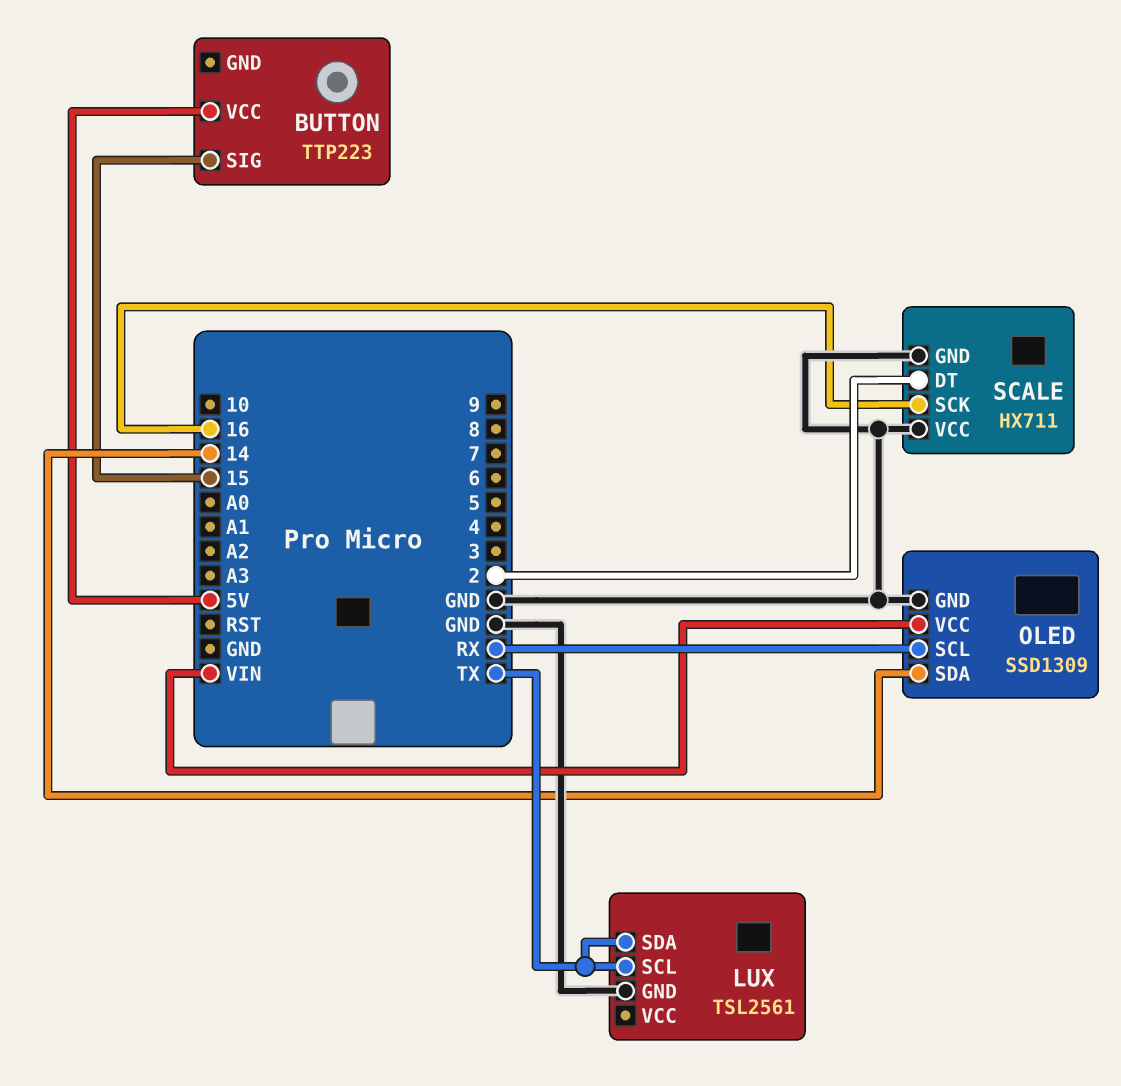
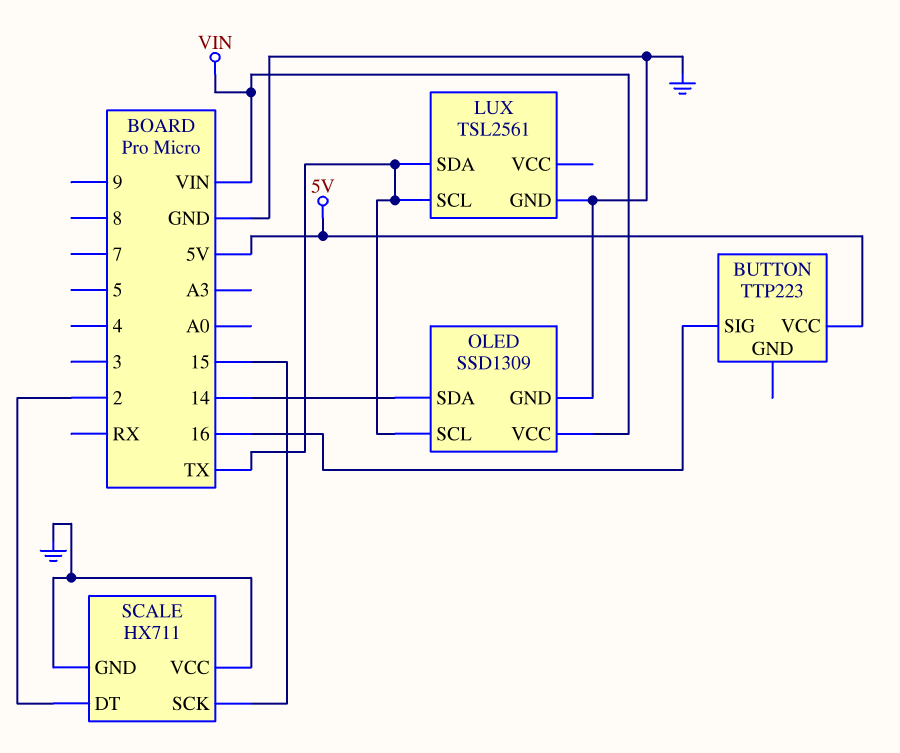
BUTTON pin SIG: 15 -> 16
OLED pin SCL: RX -> TX
SCALE pin SCK: 16 -> 15

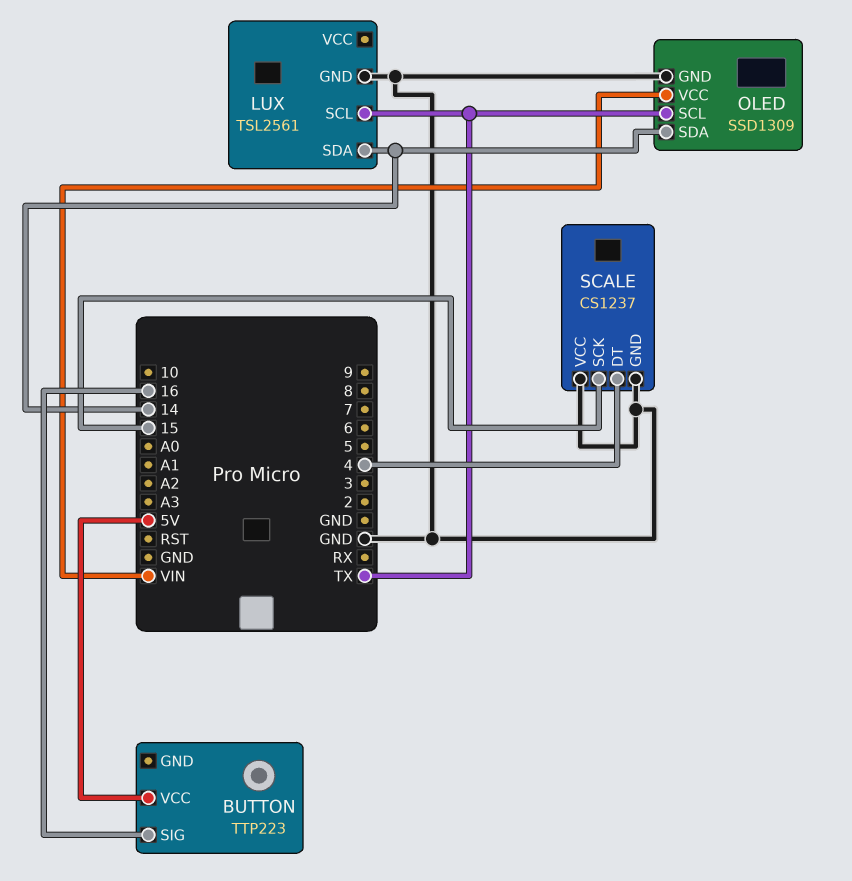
LUX pin SDA: TX -> 14
SCALE: HX711 -> CS1237
SCALE pin DT: 2 -> 4

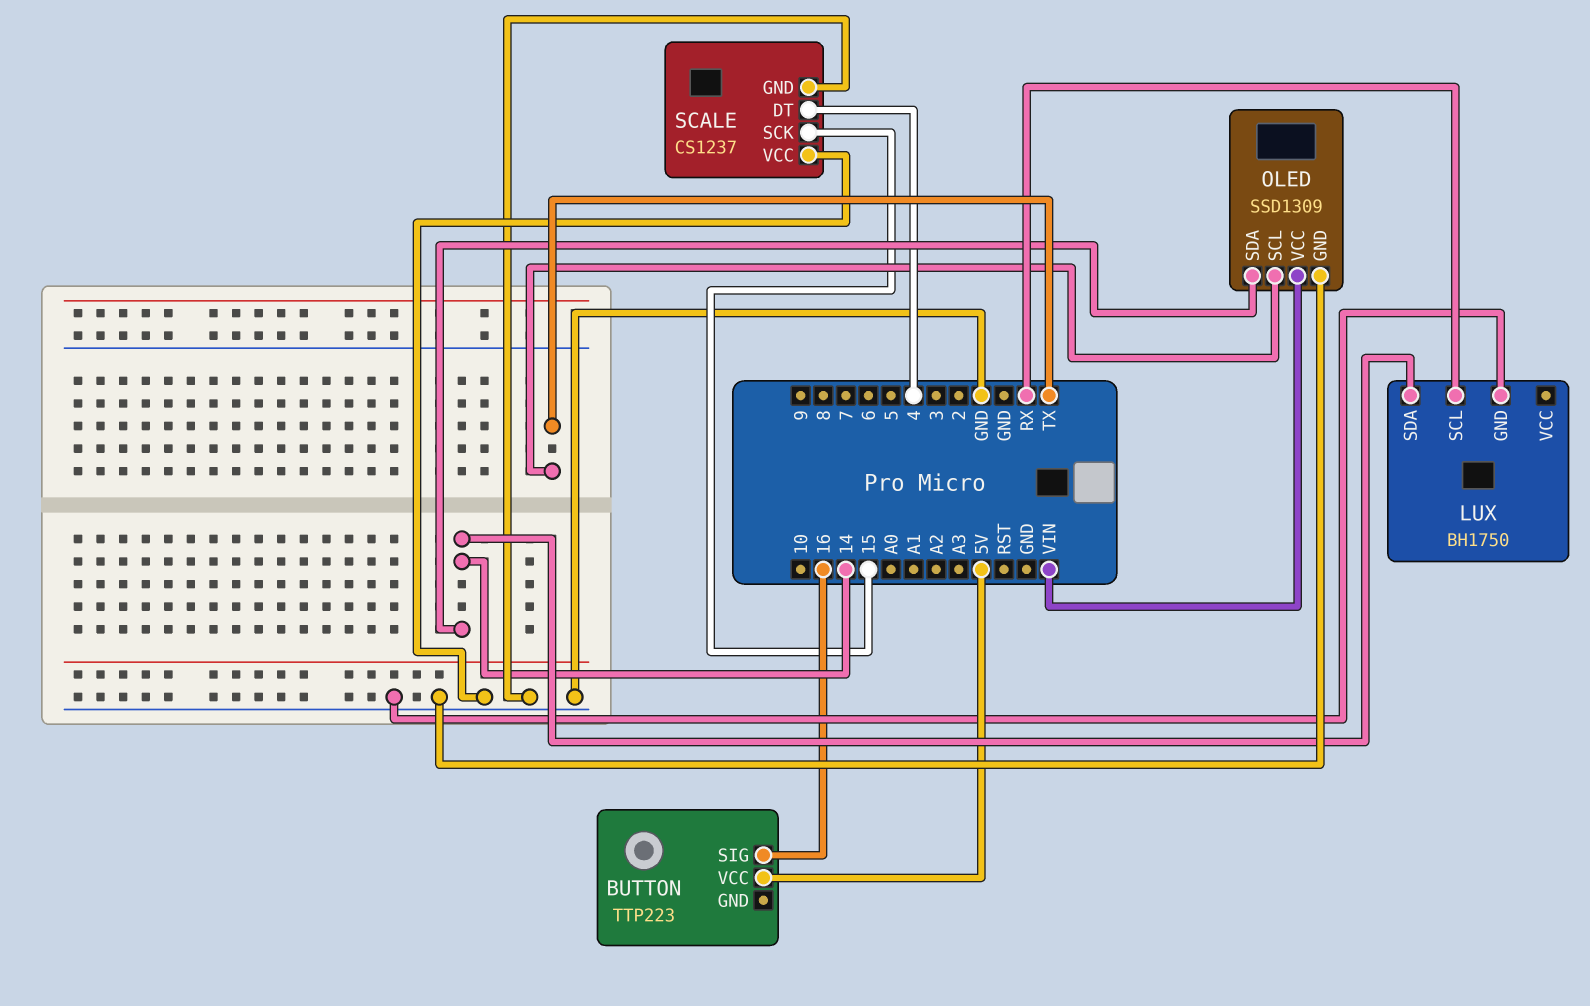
LUX: TSL2561 -> BH1750
LUX pin SCL: TX -> RX

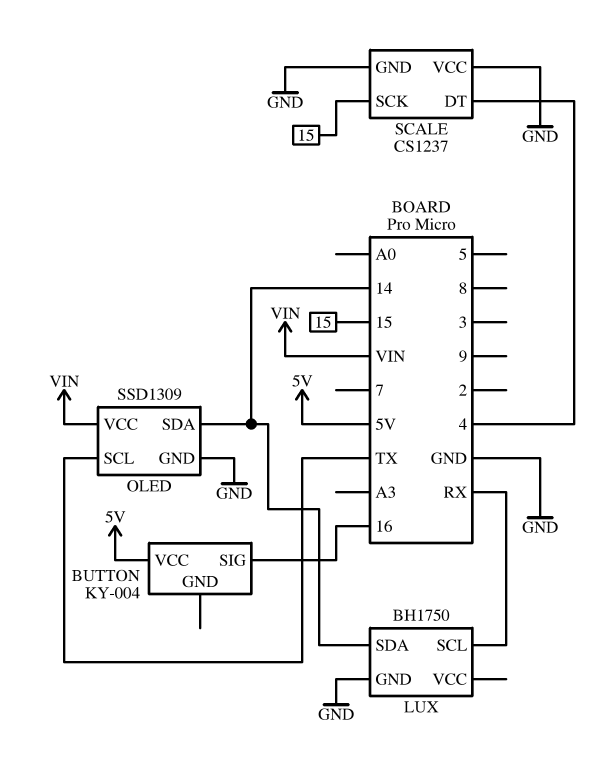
BUTTON: TTP223 -> KY-004

